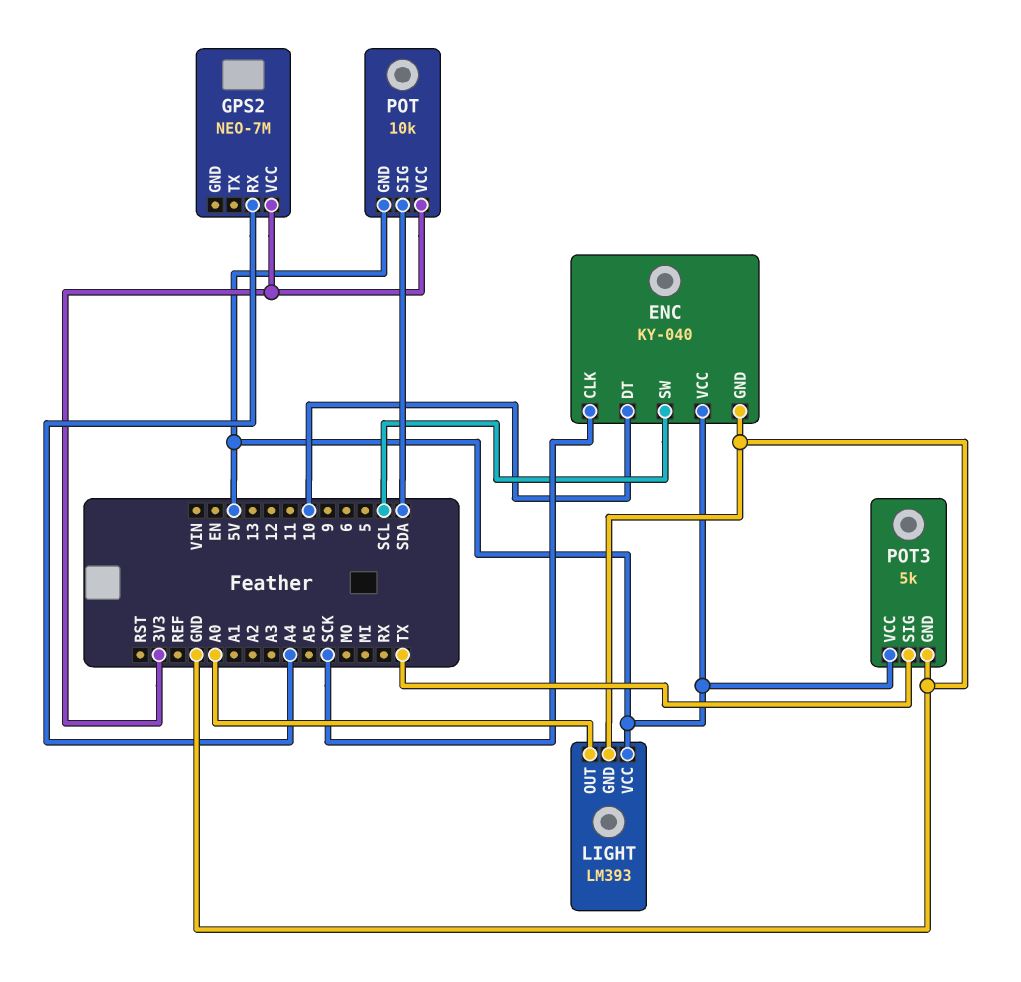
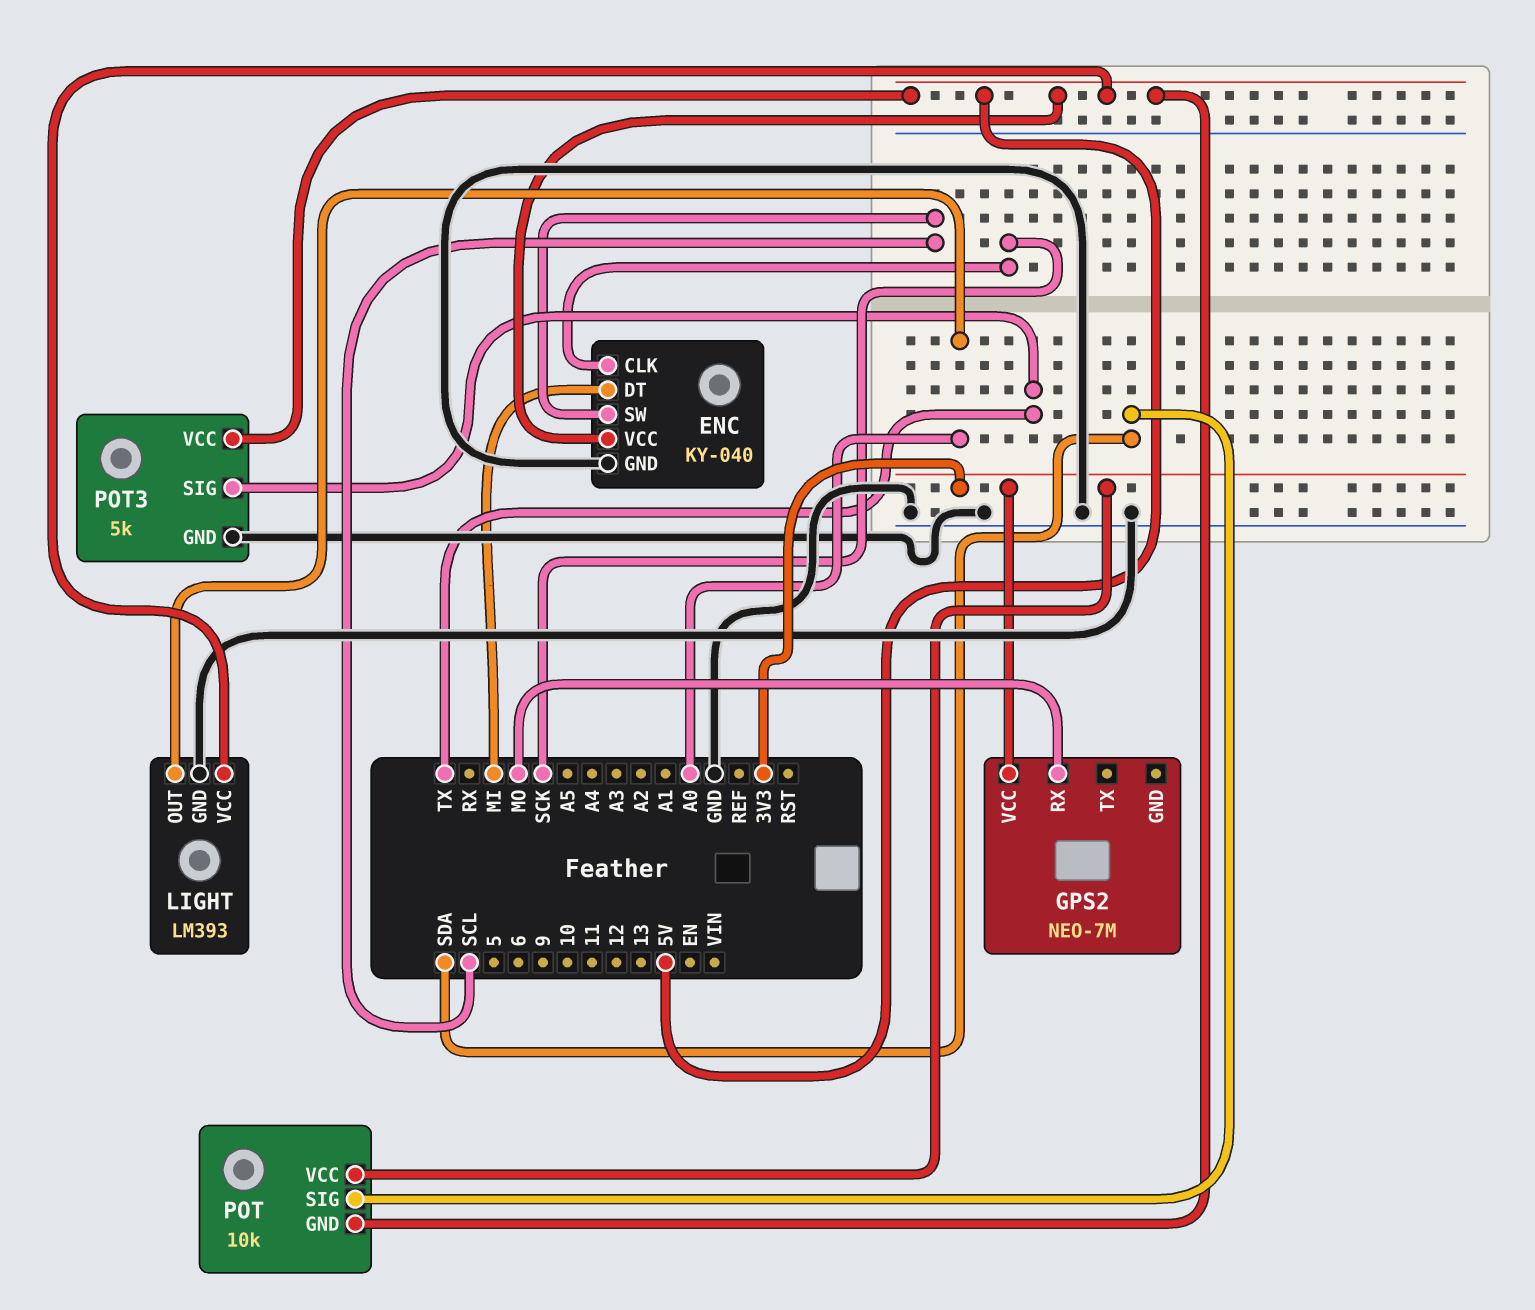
ENC pin DT: 10 -> MI
GPS2 pin RX: A4 -> MO

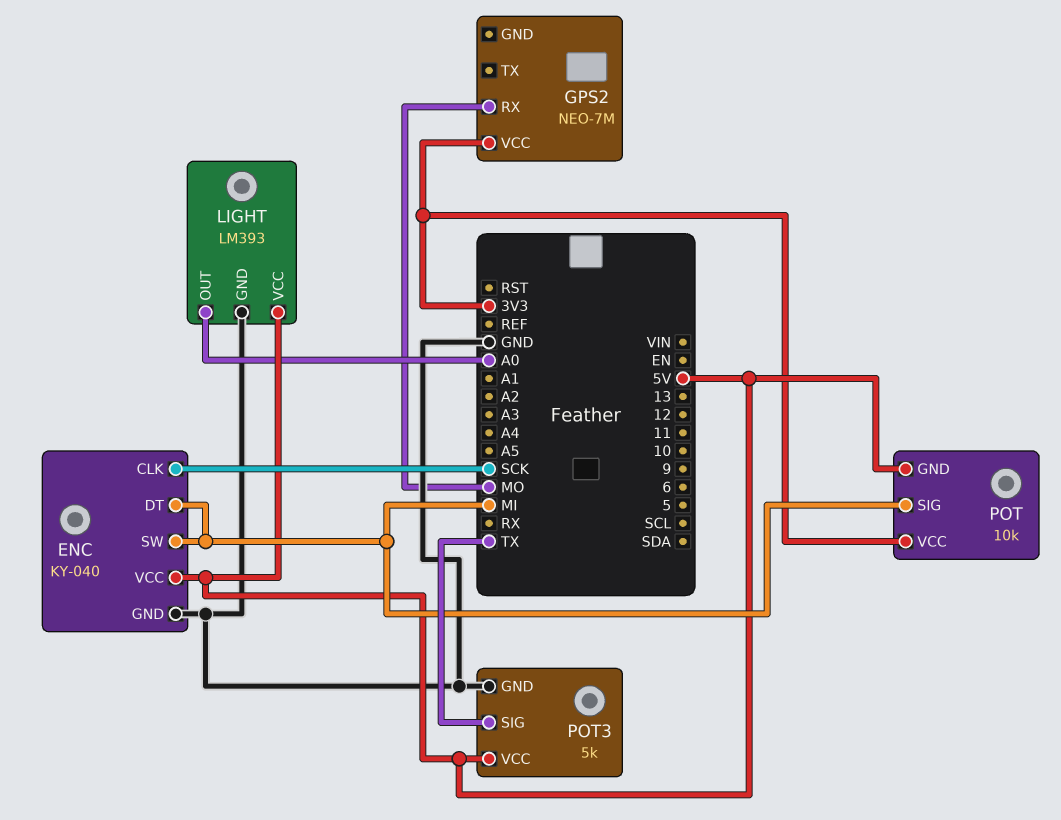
ENC pin SW: SCL -> MI
POT pin SIG: SDA -> MI

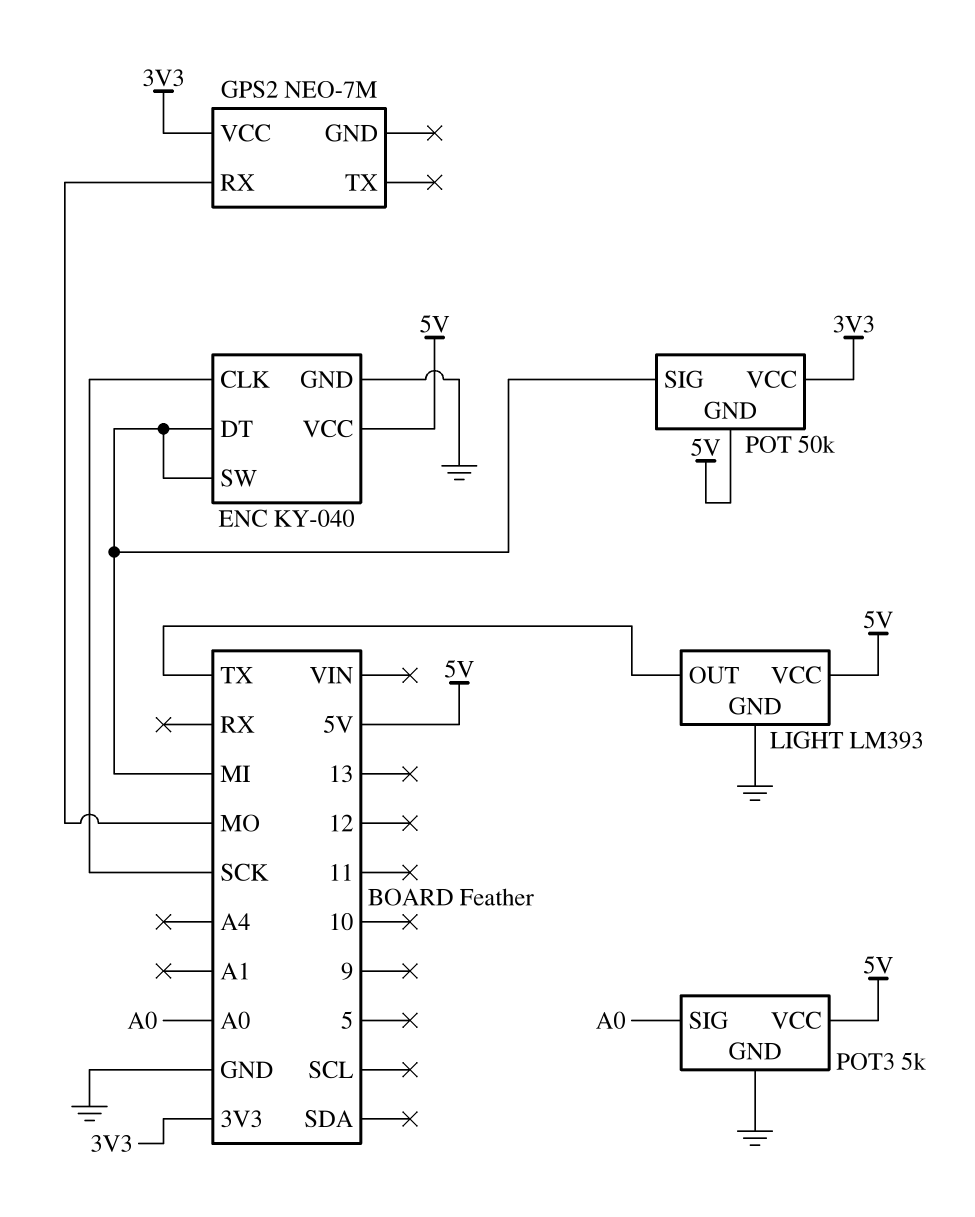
LIGHT pin OUT: A0 -> TX
POT: 10k -> 50k
POT3 pin SIG: TX -> A0

